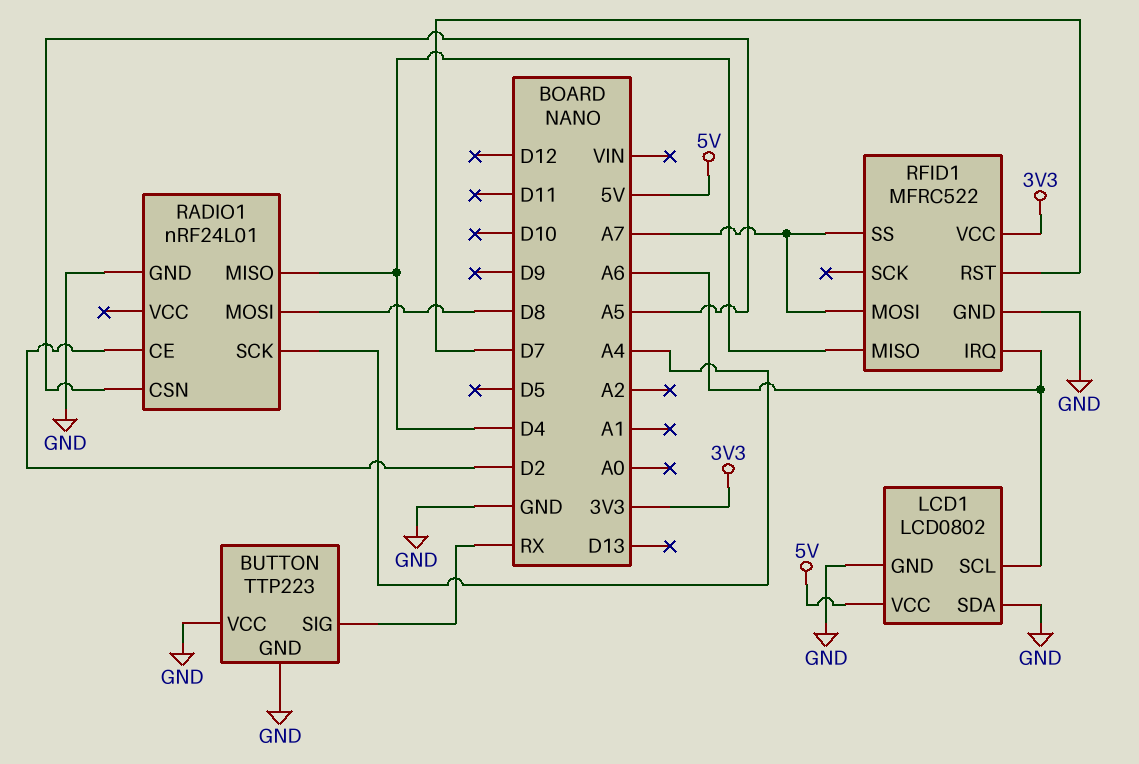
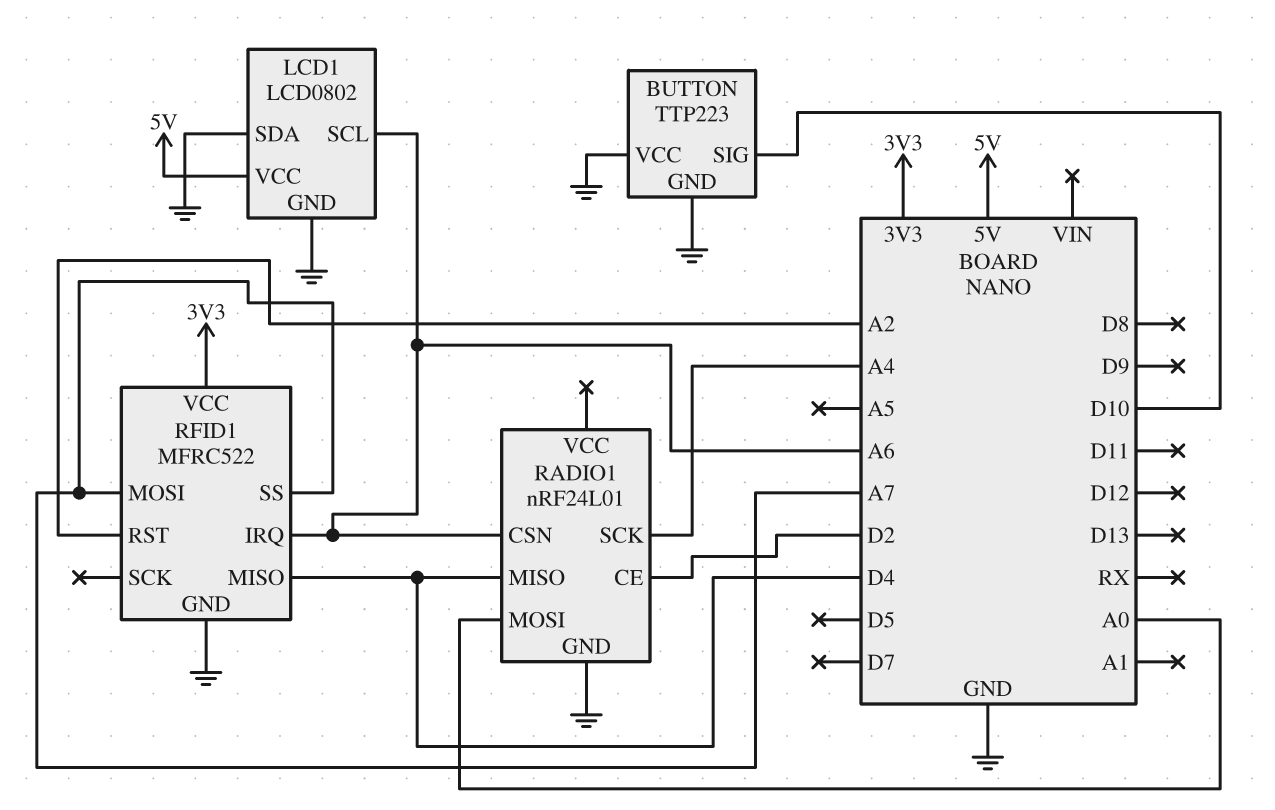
BUTTON pin SIG: RX -> D10
RADIO1 pin CSN: A5 -> A6
RADIO1 pin MOSI: D8 -> A0
RFID1 pin RST: D7 -> A2

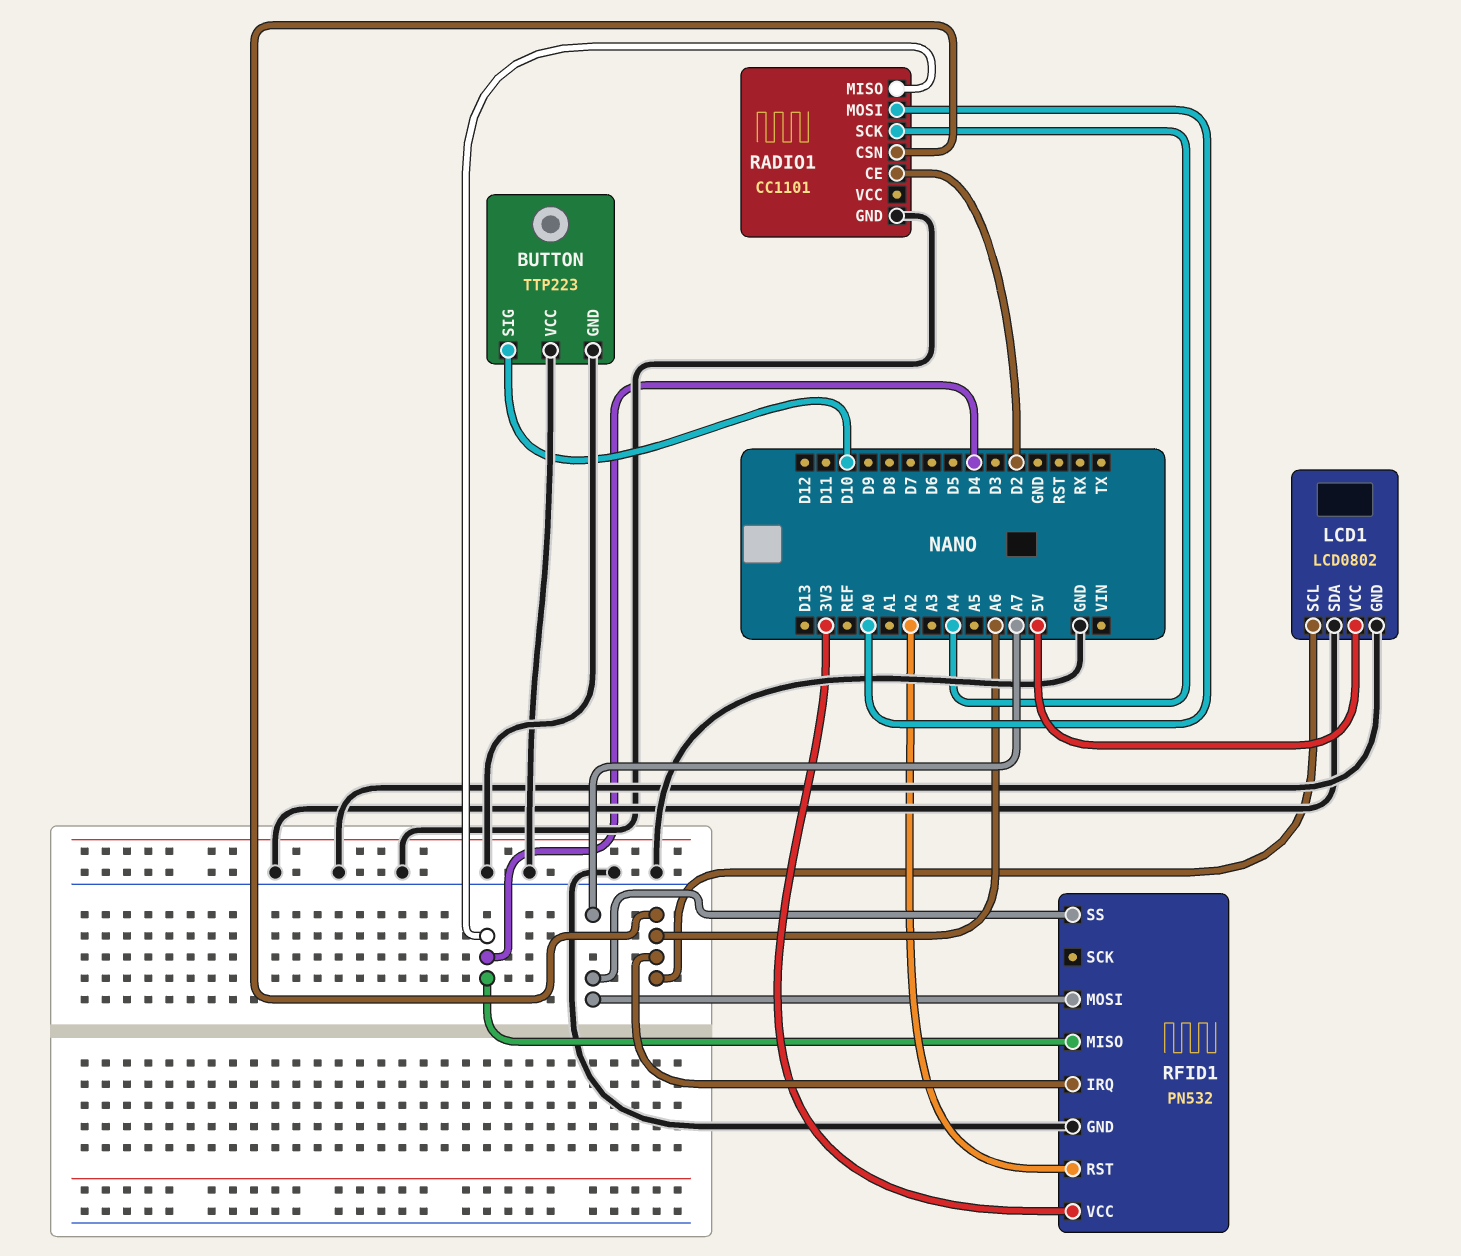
RADIO1: nRF24L01 -> CC1101
RFID1: MFRC522 -> PN532

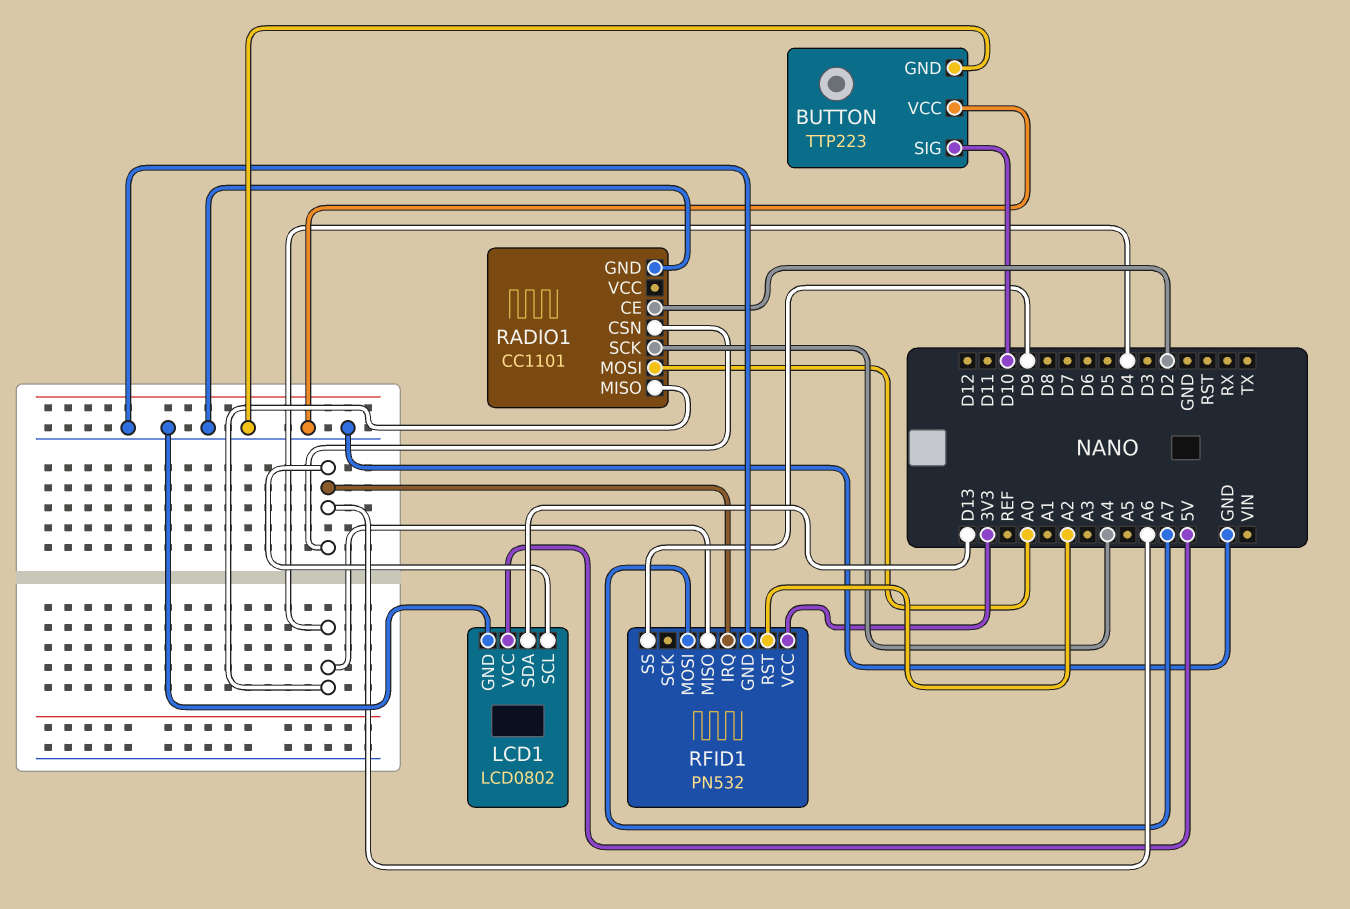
LCD1 pin SDA: GND -> D13
RFID1 pin SS: A7 -> D9

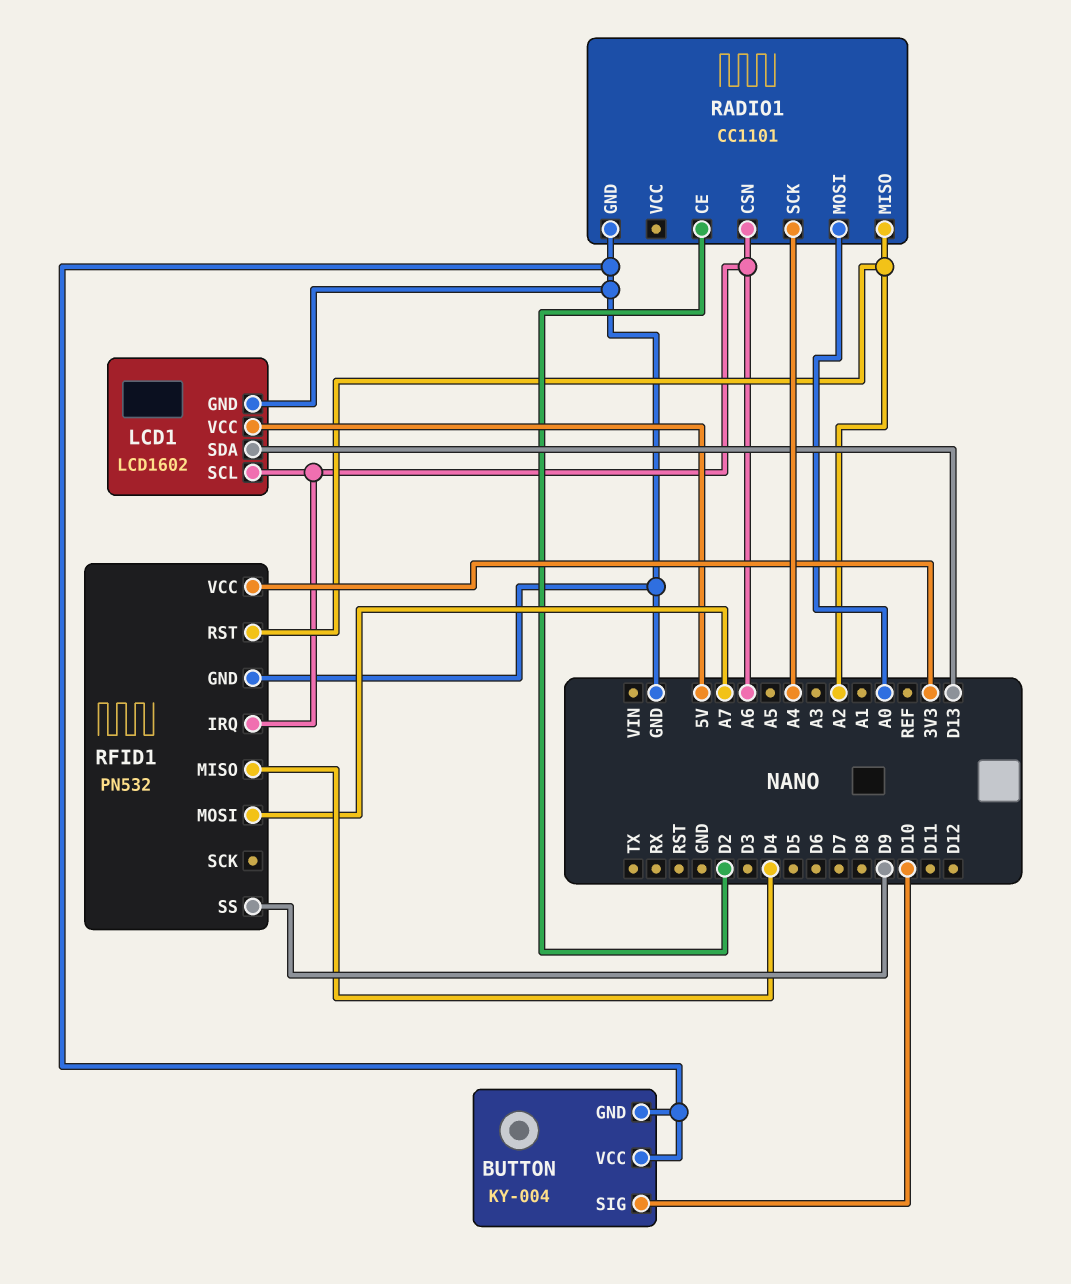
BUTTON: TTP223 -> KY-004
LCD1: LCD0802 -> LCD1602
RADIO1 pin MISO: D4 -> A2

